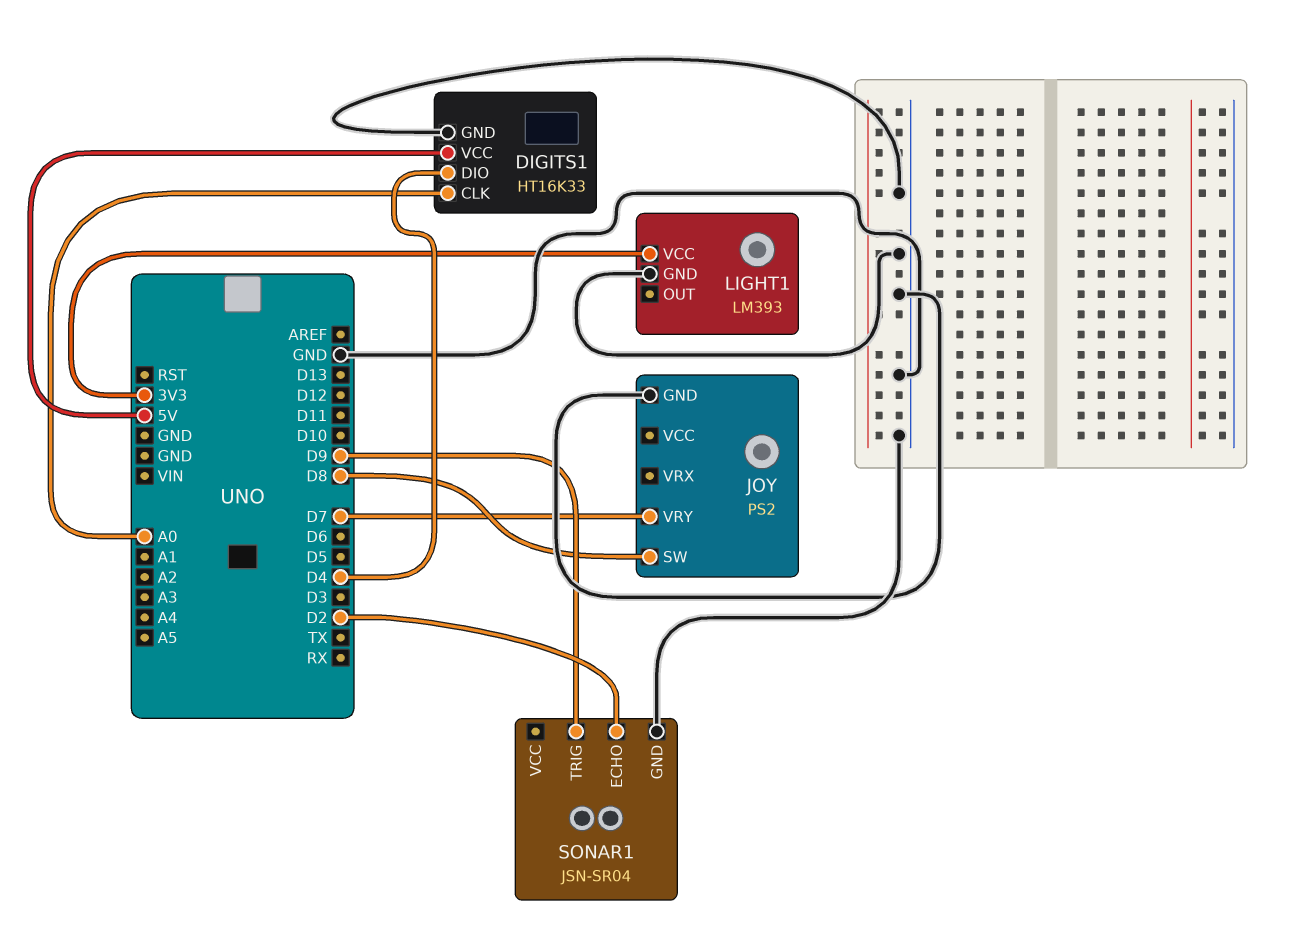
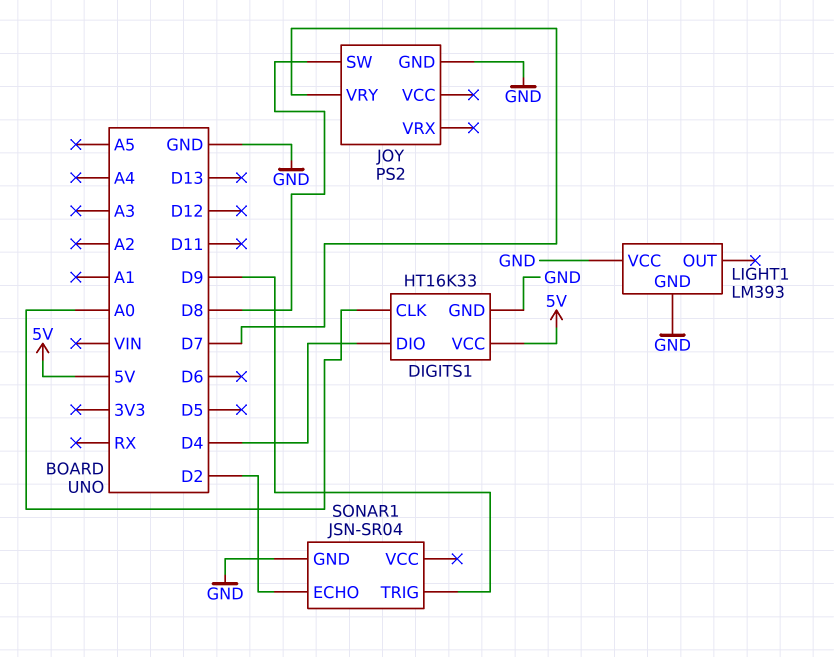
LIGHT1 pin VCC: 3V3 -> GND

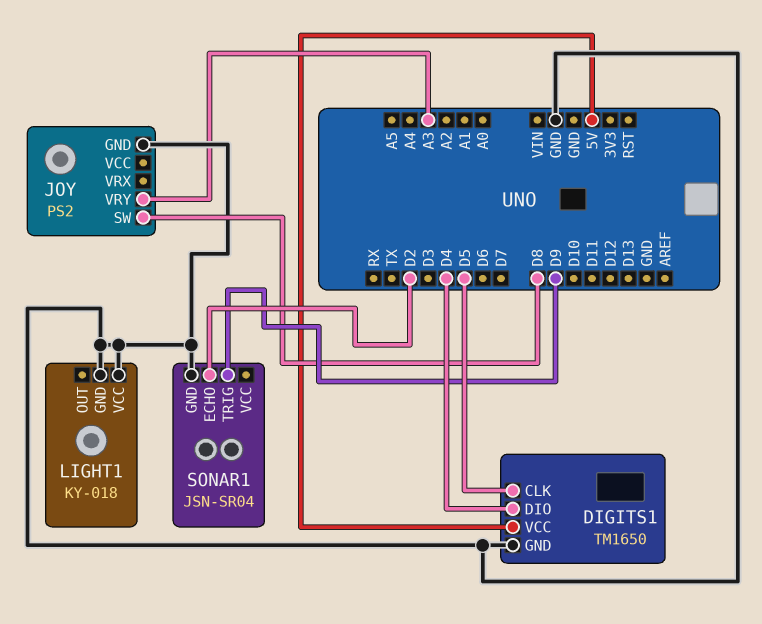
DIGITS1: HT16K33 -> TM1650
DIGITS1 pin CLK: A0 -> D5
JOY pin VRY: D7 -> A3
LIGHT1: LM393 -> KY-018

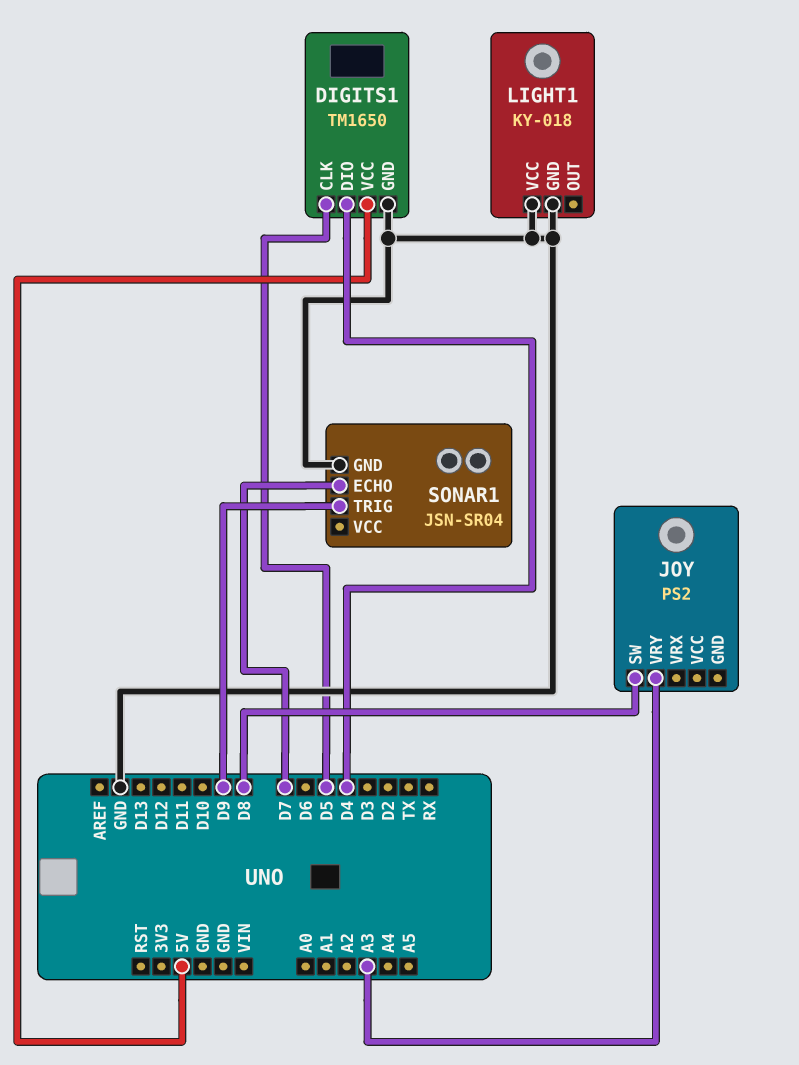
JOY pin GND: GND -> none
SONAR1 pin ECHO: D2 -> D7

